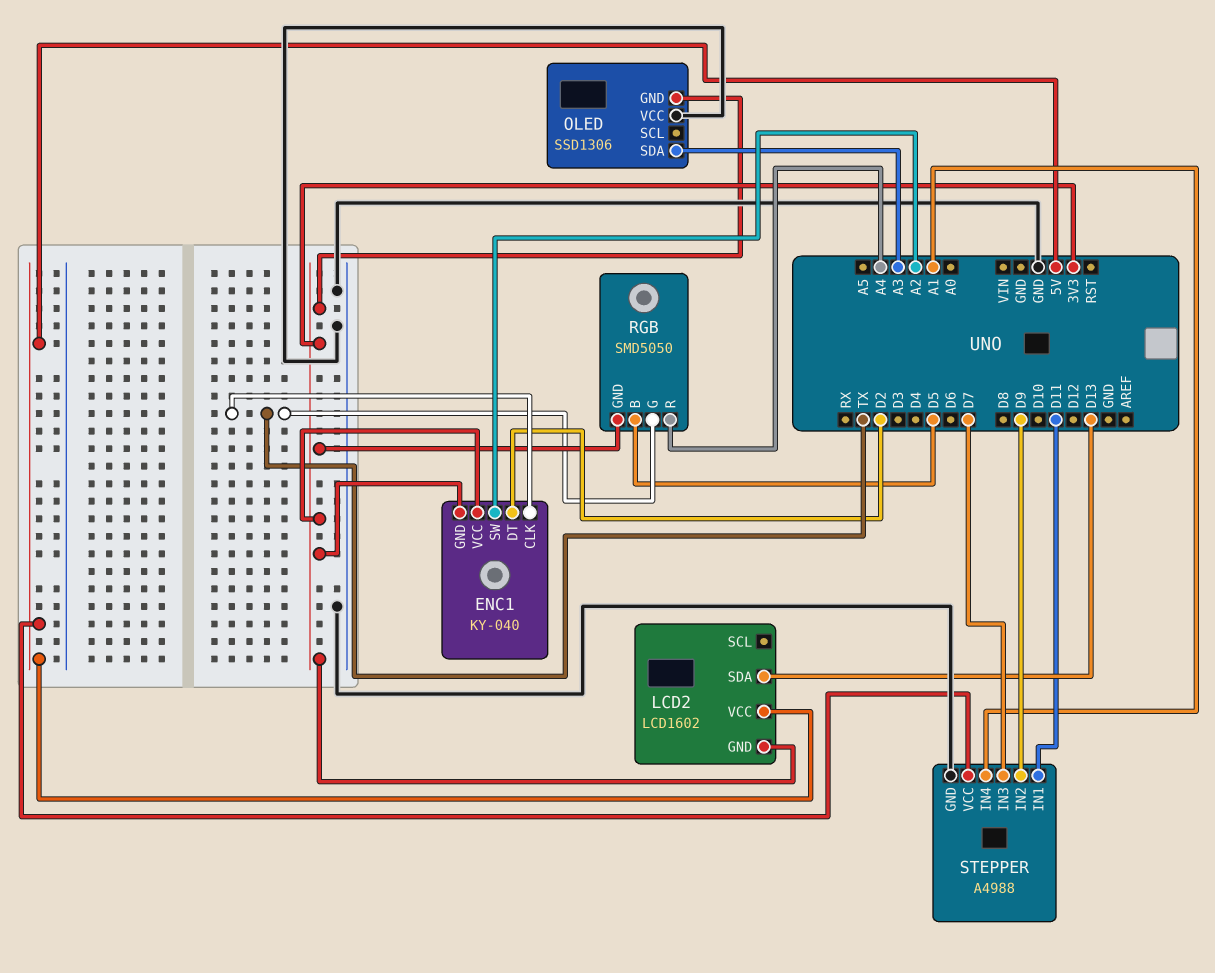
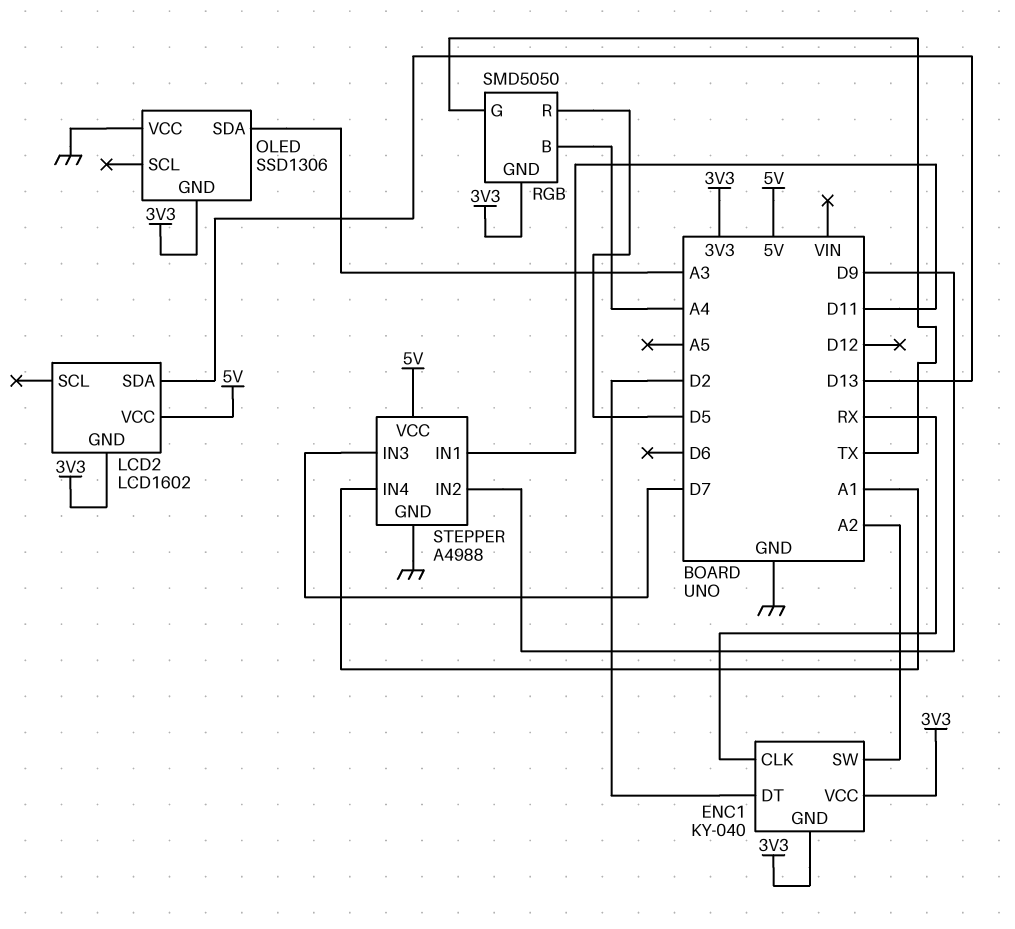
ENC1 pin CLK: TX -> RX
RGB pin B: D5 -> A4
RGB pin R: A4 -> D5

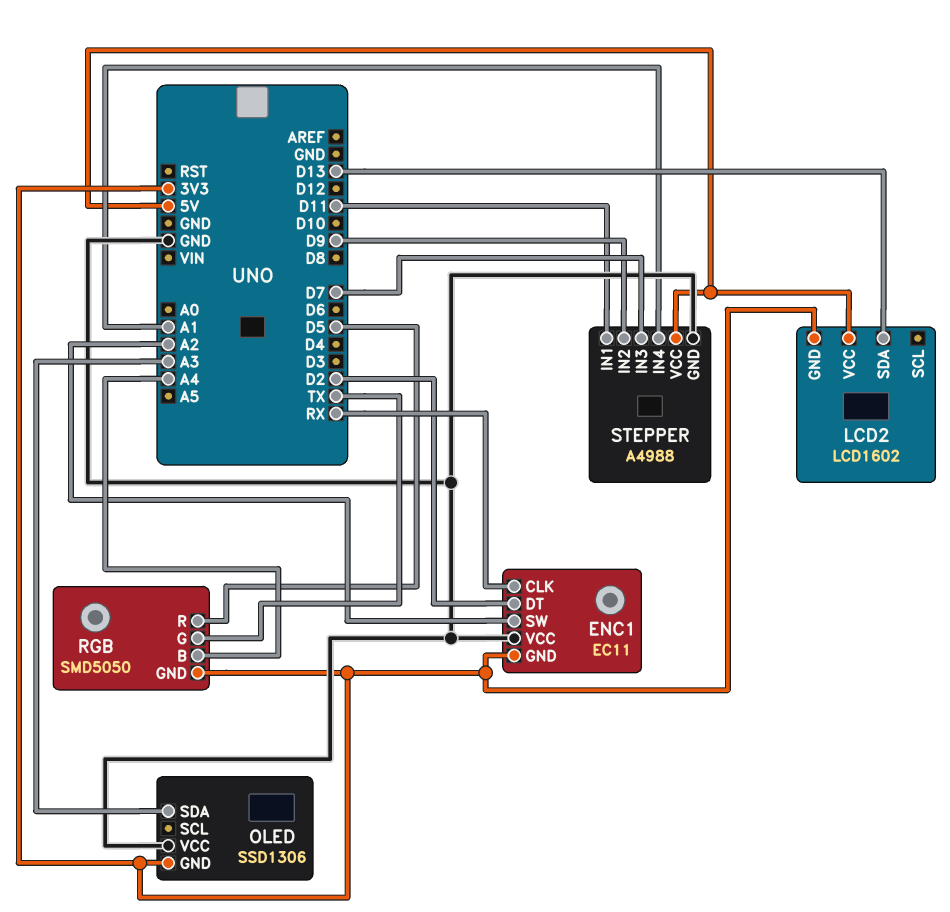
ENC1: KY-040 -> EC11
ENC1 pin VCC: 3V3 -> GND

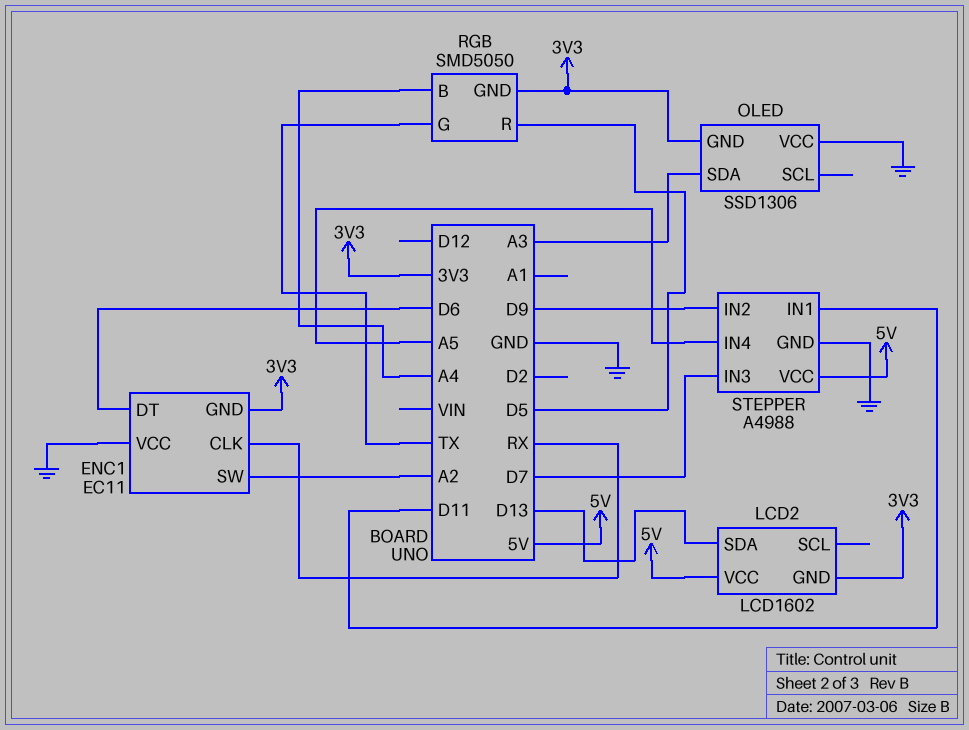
ENC1 pin DT: D2 -> D6
STEPPER pin IN4: A1 -> A5

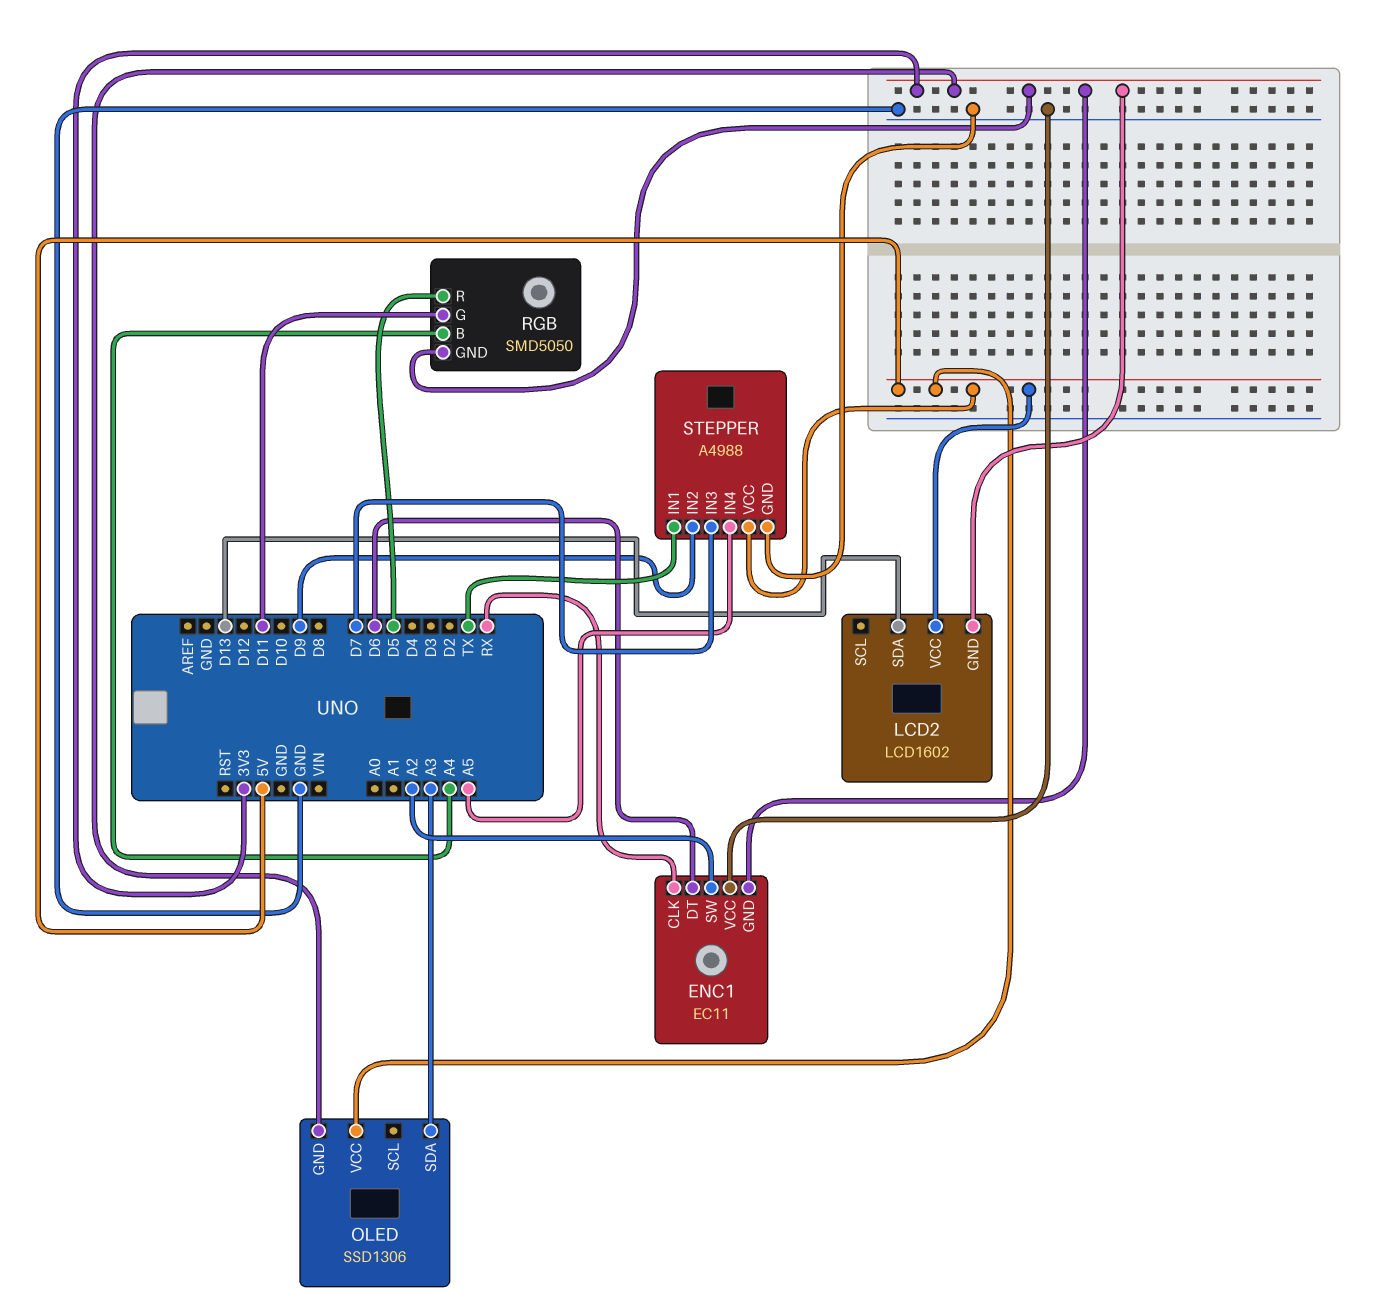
OLED pin VCC: GND -> 5V
RGB pin G: TX -> D11
STEPPER pin IN1: D11 -> TX

